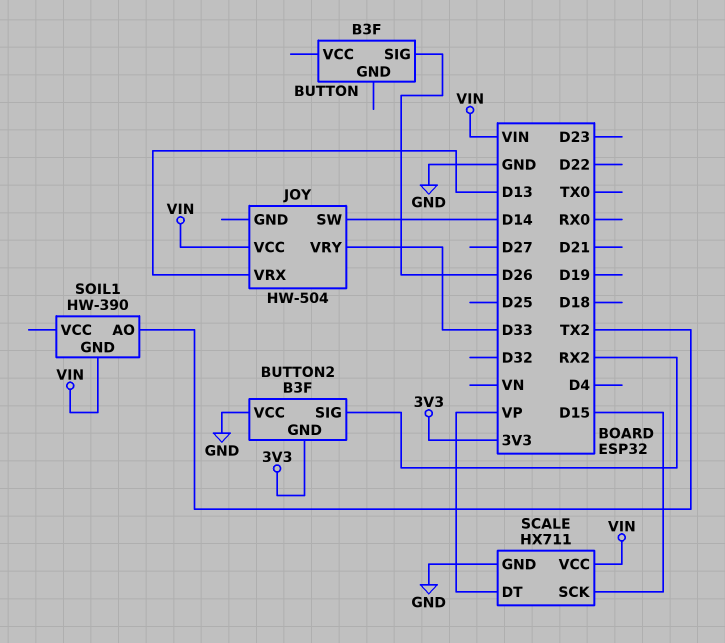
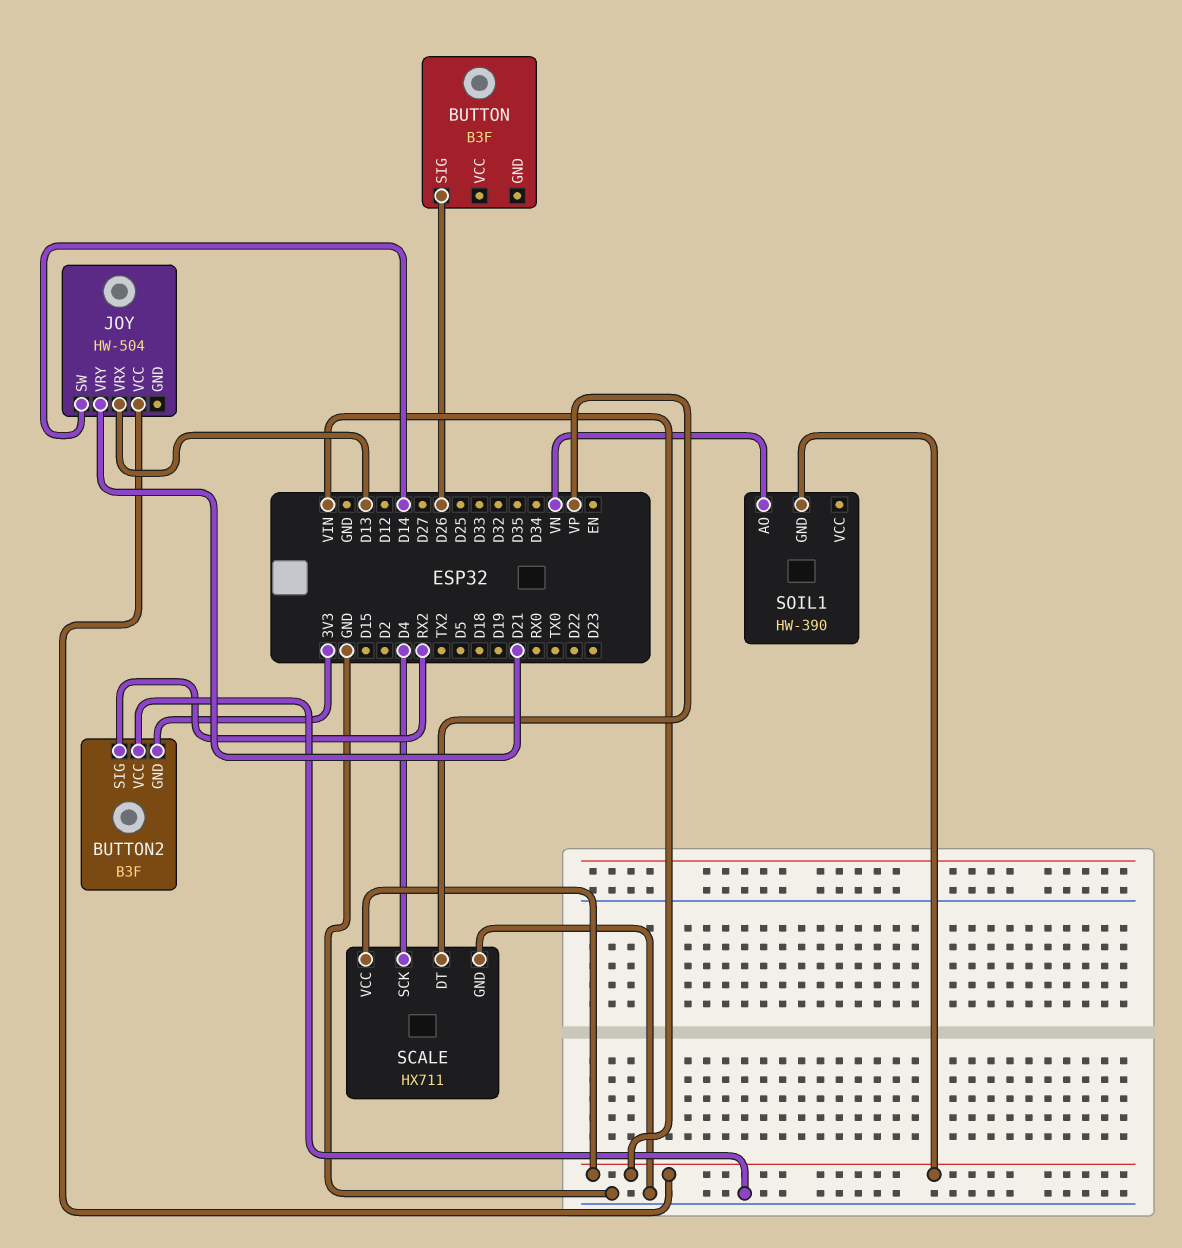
JOY pin VRY: D33 -> D21
SCALE pin SCK: D15 -> D4
SOIL1 pin AO: TX2 -> VN

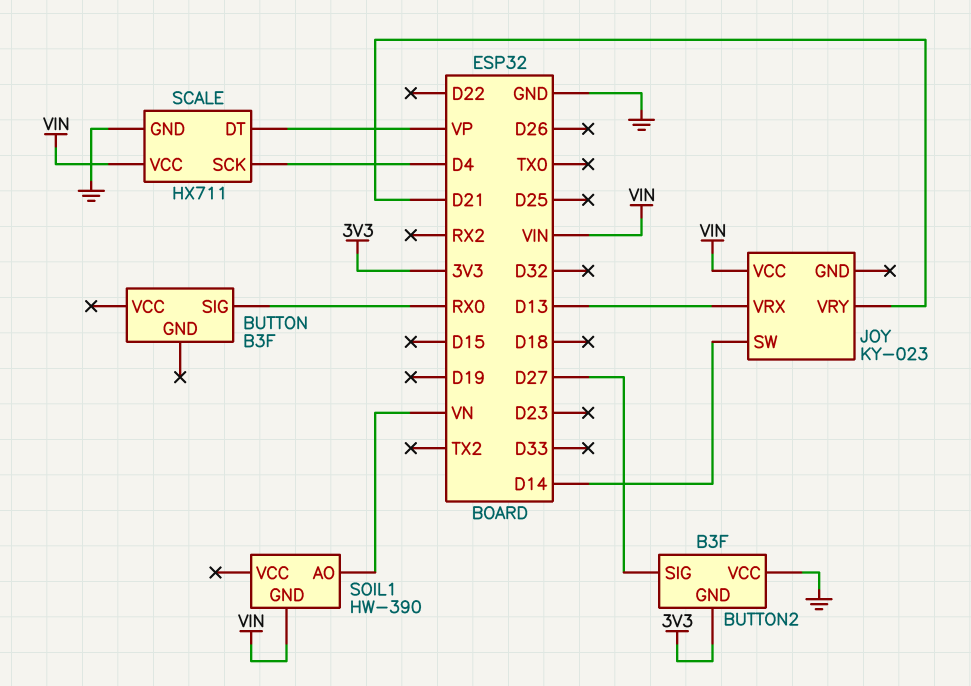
BUTTON pin SIG: D26 -> RX0
BUTTON2 pin SIG: RX2 -> D27
JOY: HW-504 -> KY-023

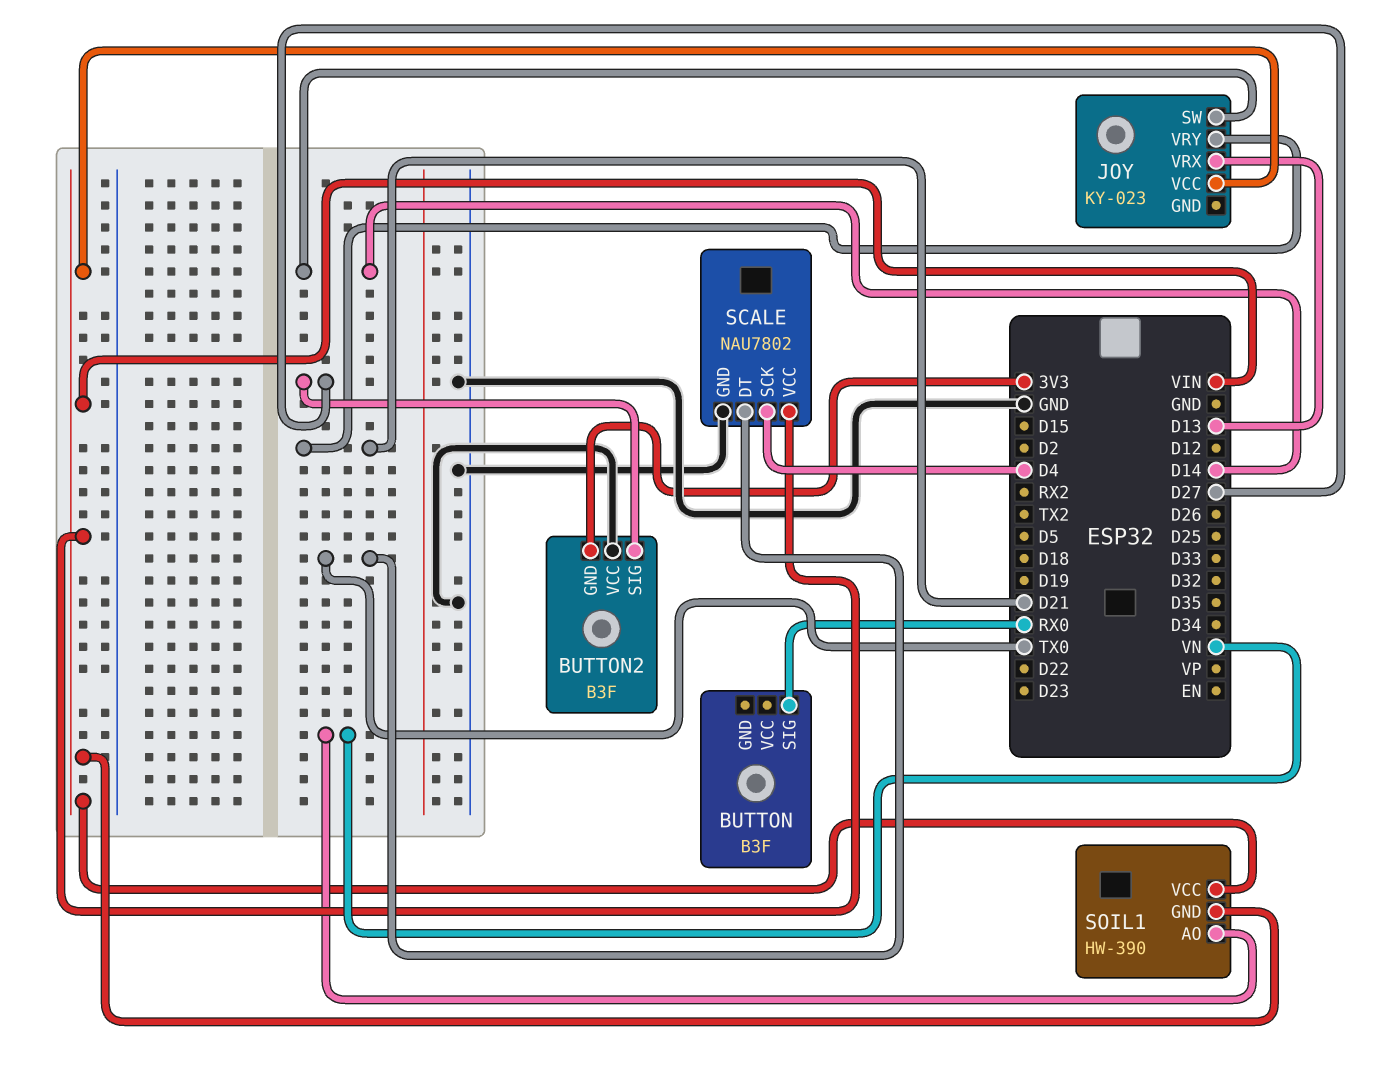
SCALE: HX711 -> NAU7802
SCALE pin DT: VP -> TX0
SOIL1 pin VCC: none -> VIN

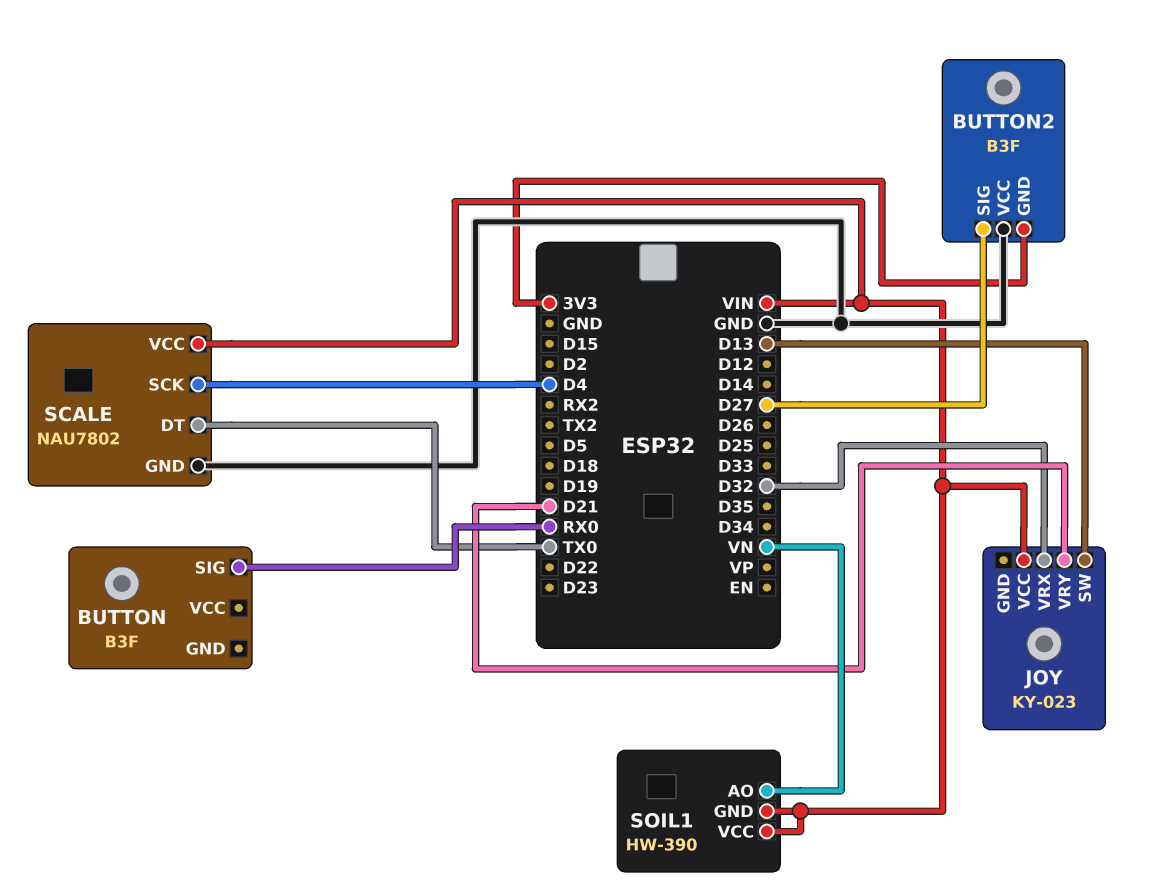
JOY pin SW: D14 -> D13
JOY pin VRX: D13 -> D32

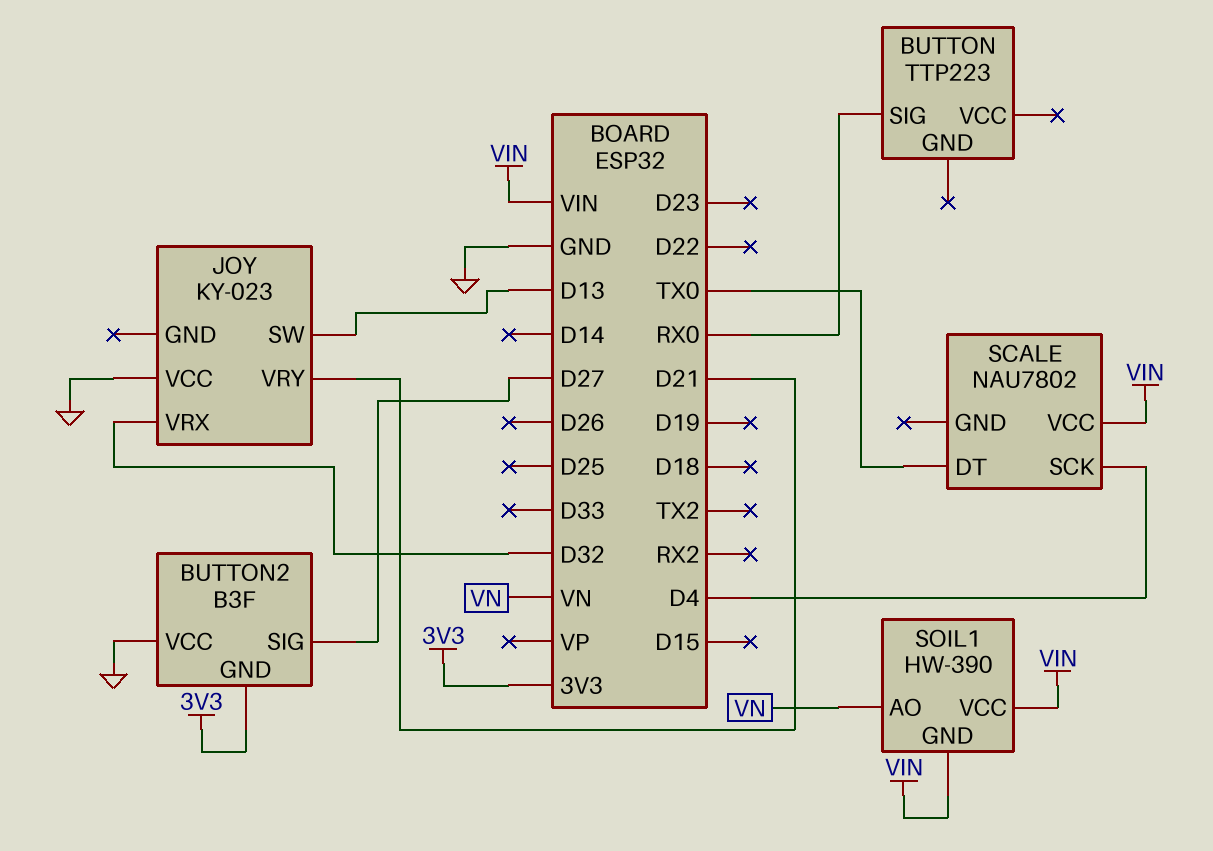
BUTTON: B3F -> TTP223
JOY pin VCC: VIN -> GND
SCALE pin GND: GND -> none

